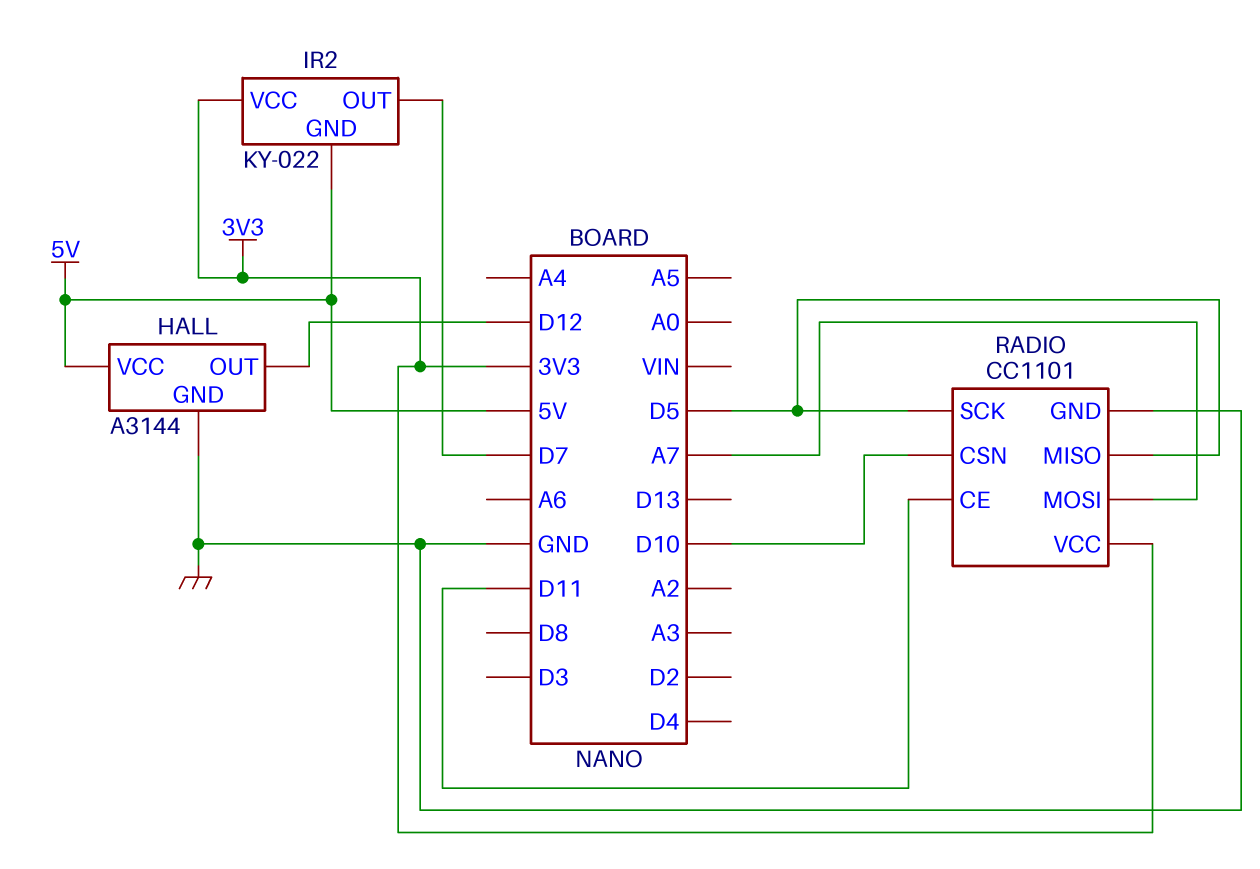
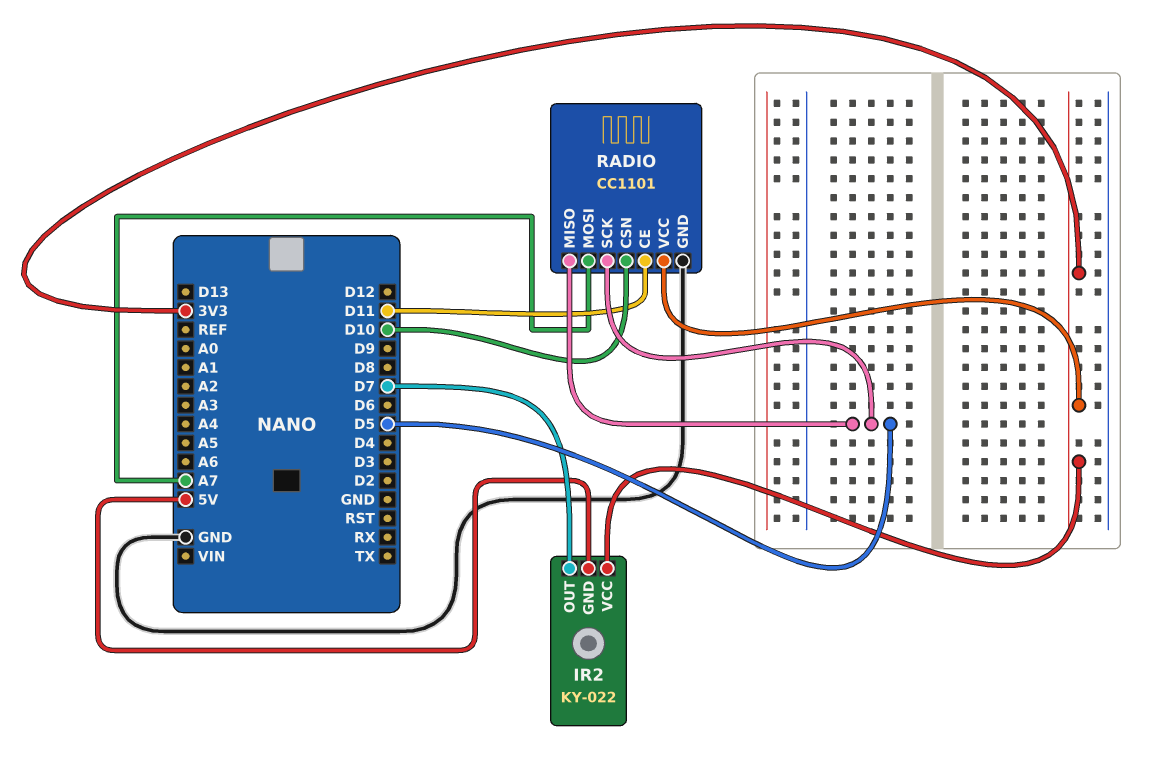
HALL: A3144 -> none
HALL pin GND: GND -> none
HALL pin OUT: D12 -> none
HALL pin VCC: 5V -> none

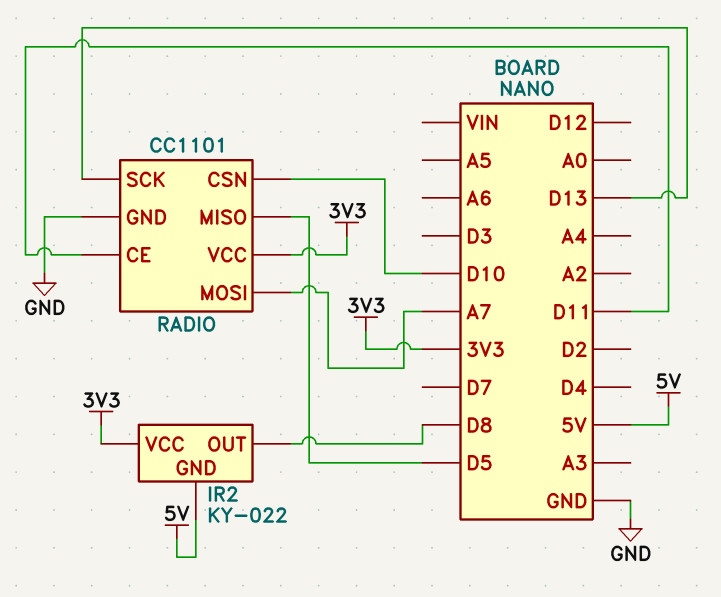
IR2 pin OUT: D7 -> D8
RADIO pin SCK: D5 -> D13

